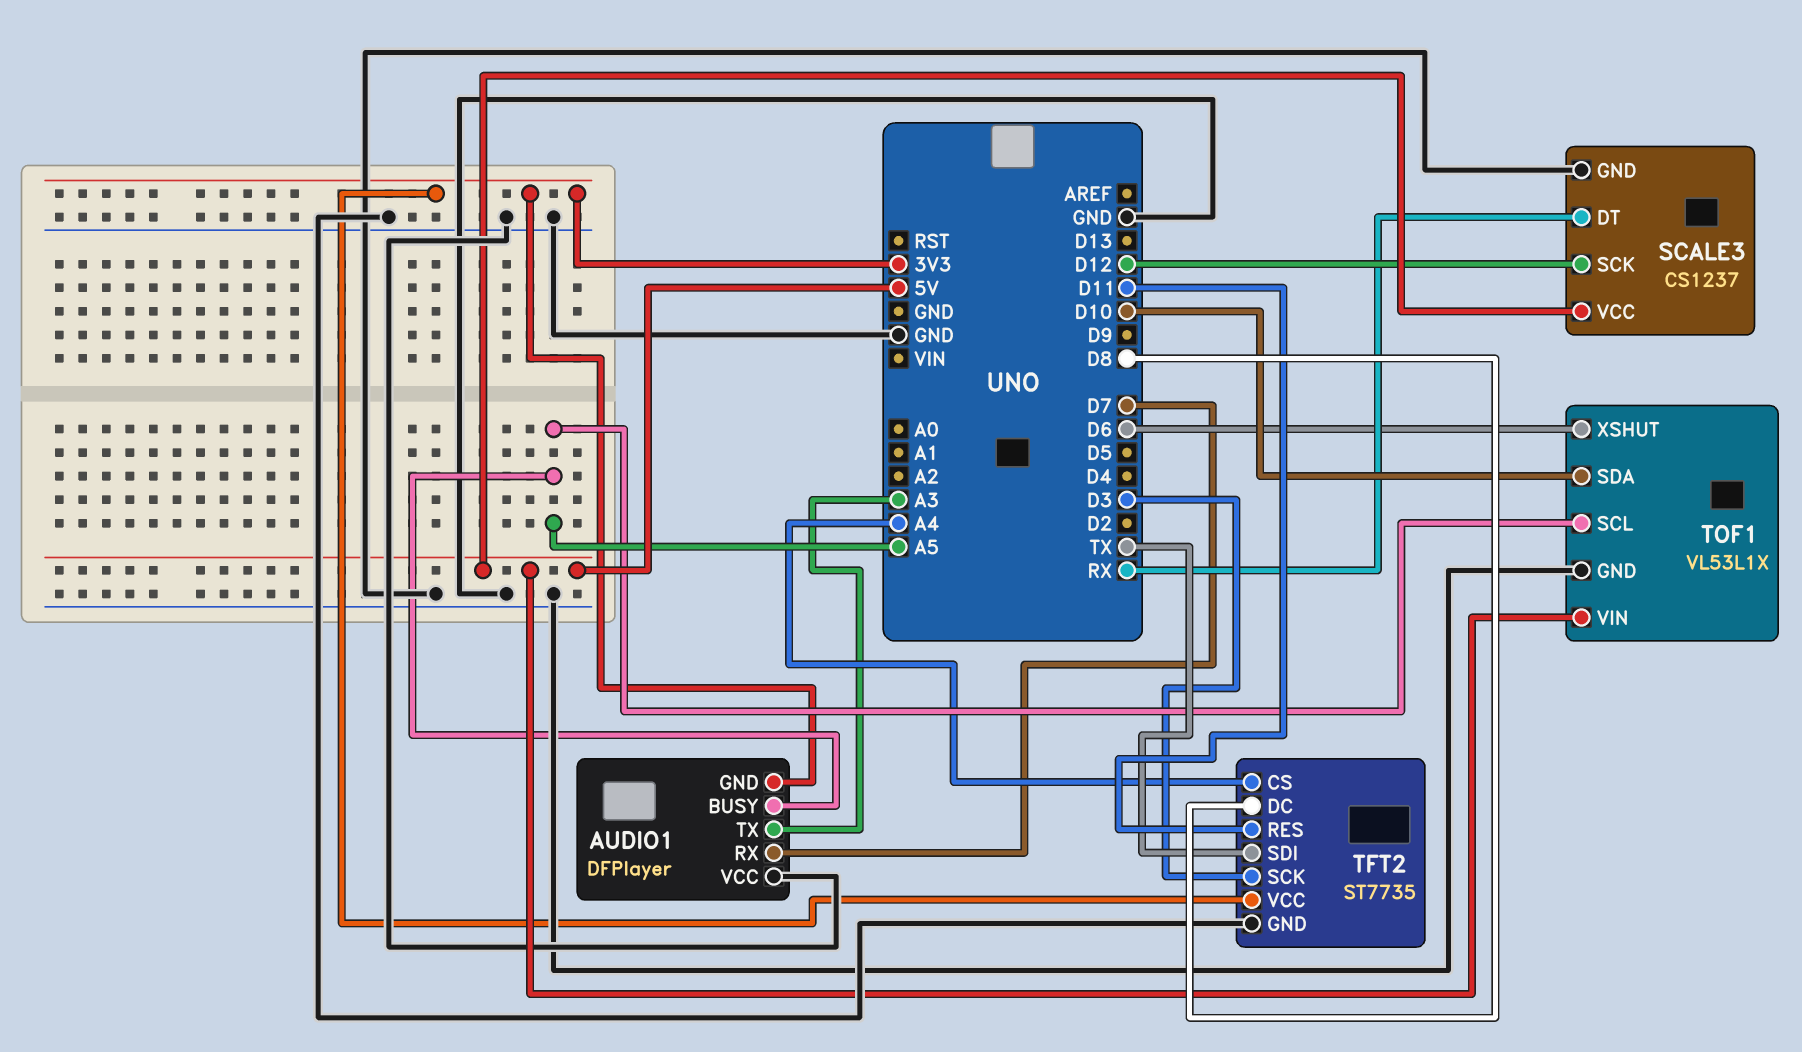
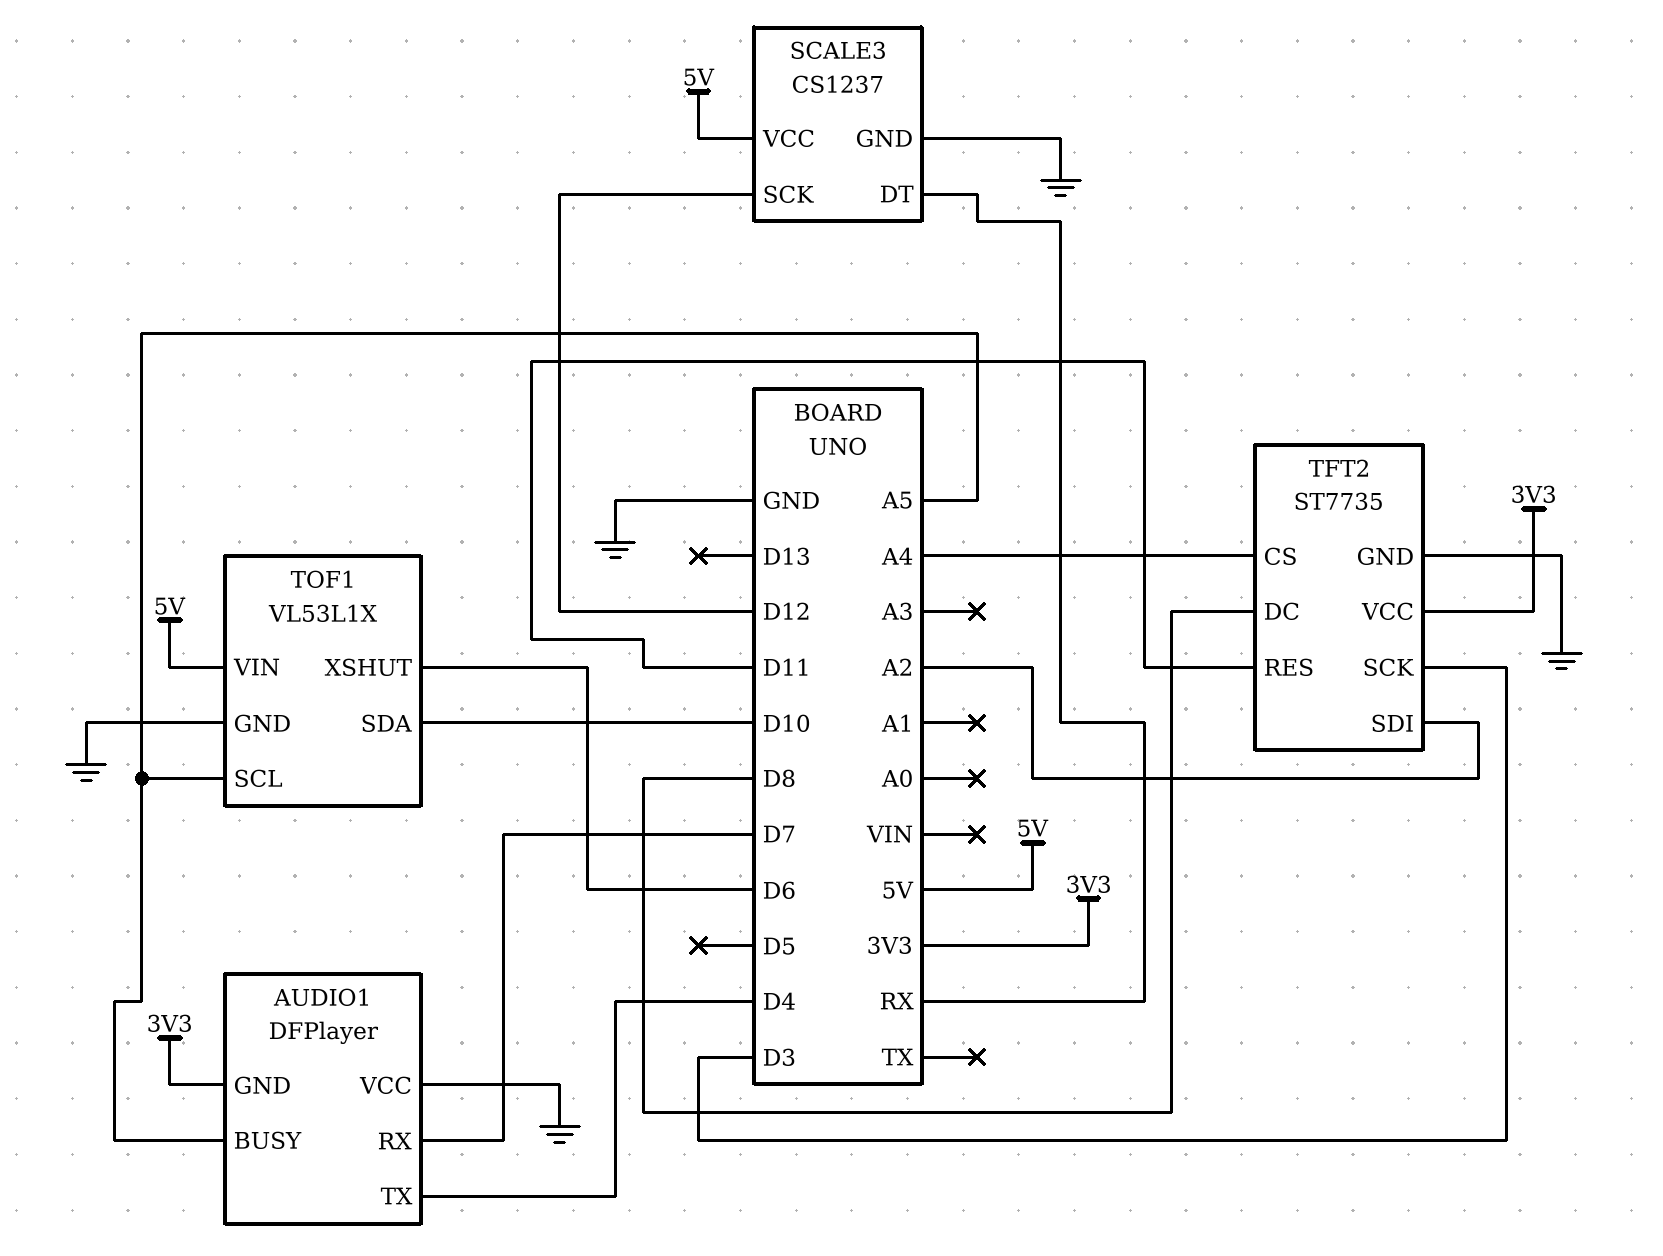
AUDIO1 pin TX: A3 -> D4
TFT2 pin SDI: TX -> A2

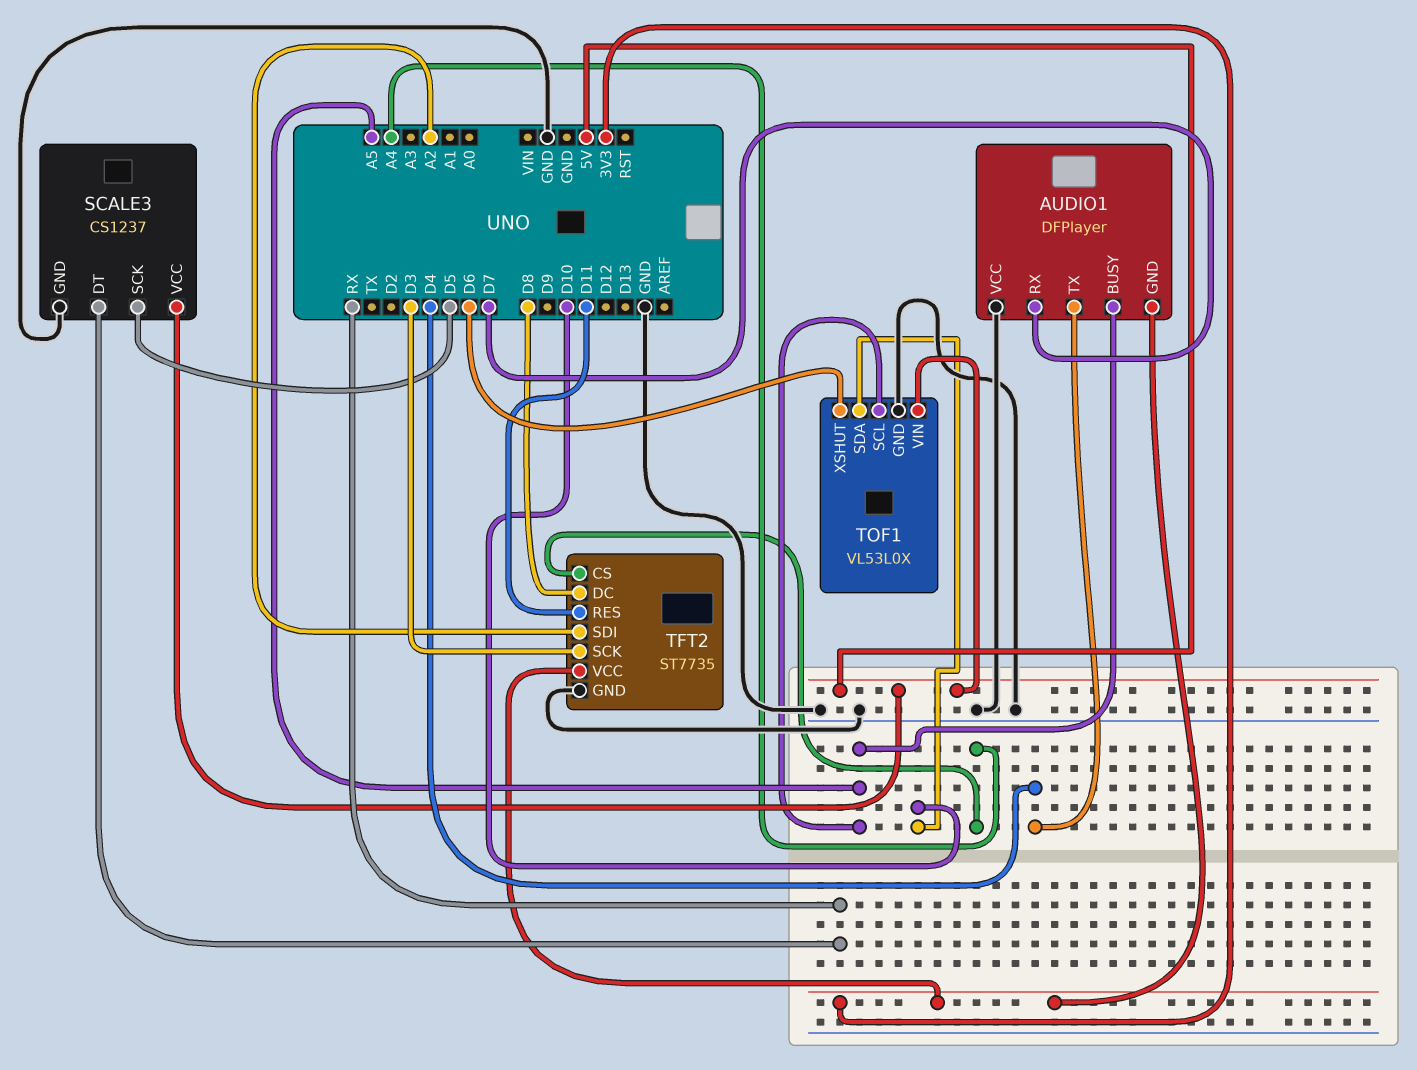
SCALE3 pin SCK: D12 -> D5
TOF1: VL53L1X -> VL53L0X

